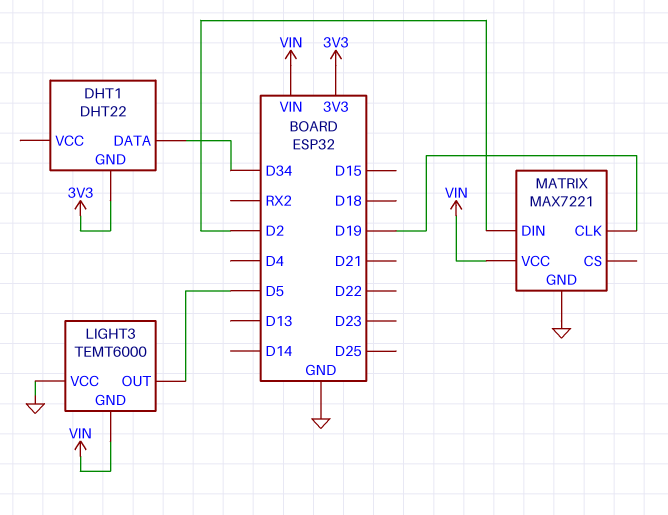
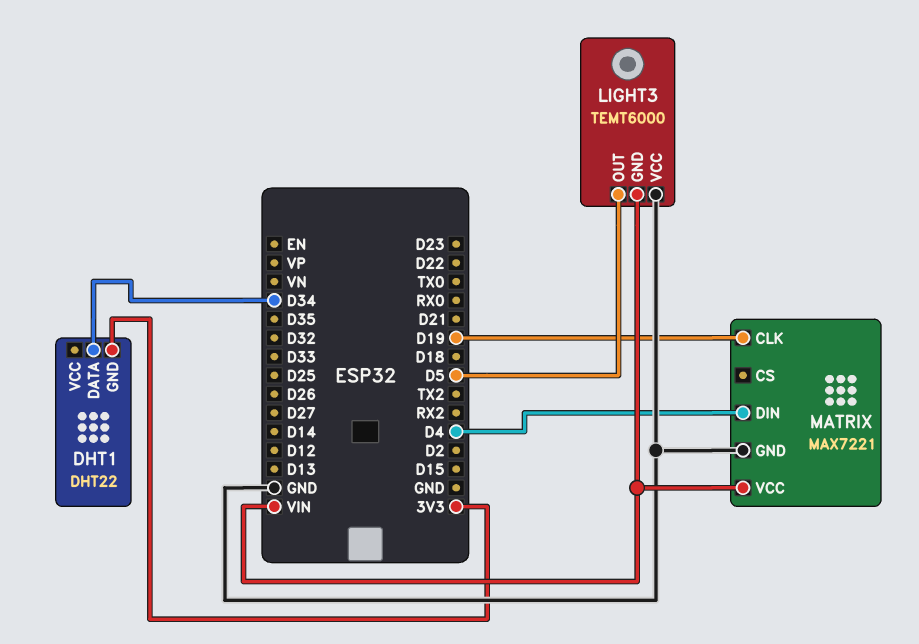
MATRIX pin DIN: D2 -> D4

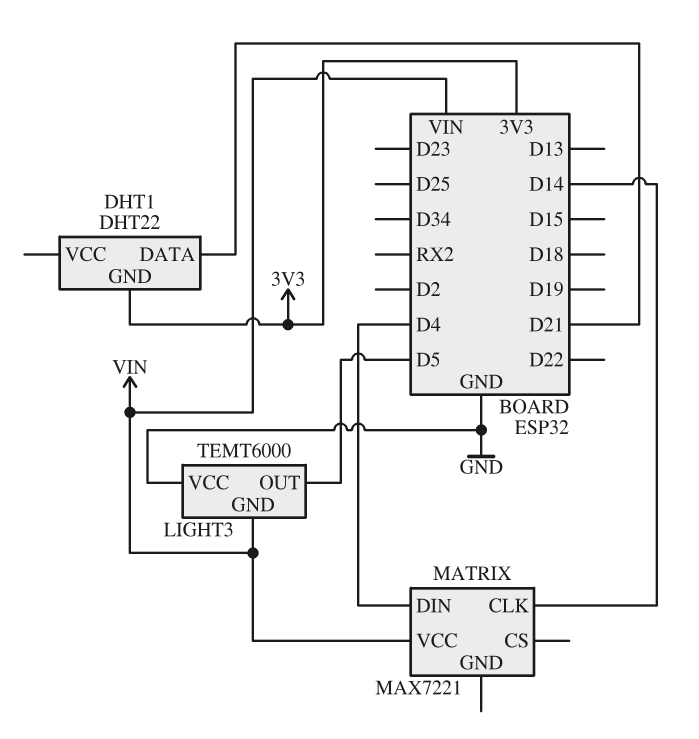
DHT1 pin DATA: D34 -> D21
MATRIX pin CLK: D19 -> D14
MATRIX pin GND: GND -> none

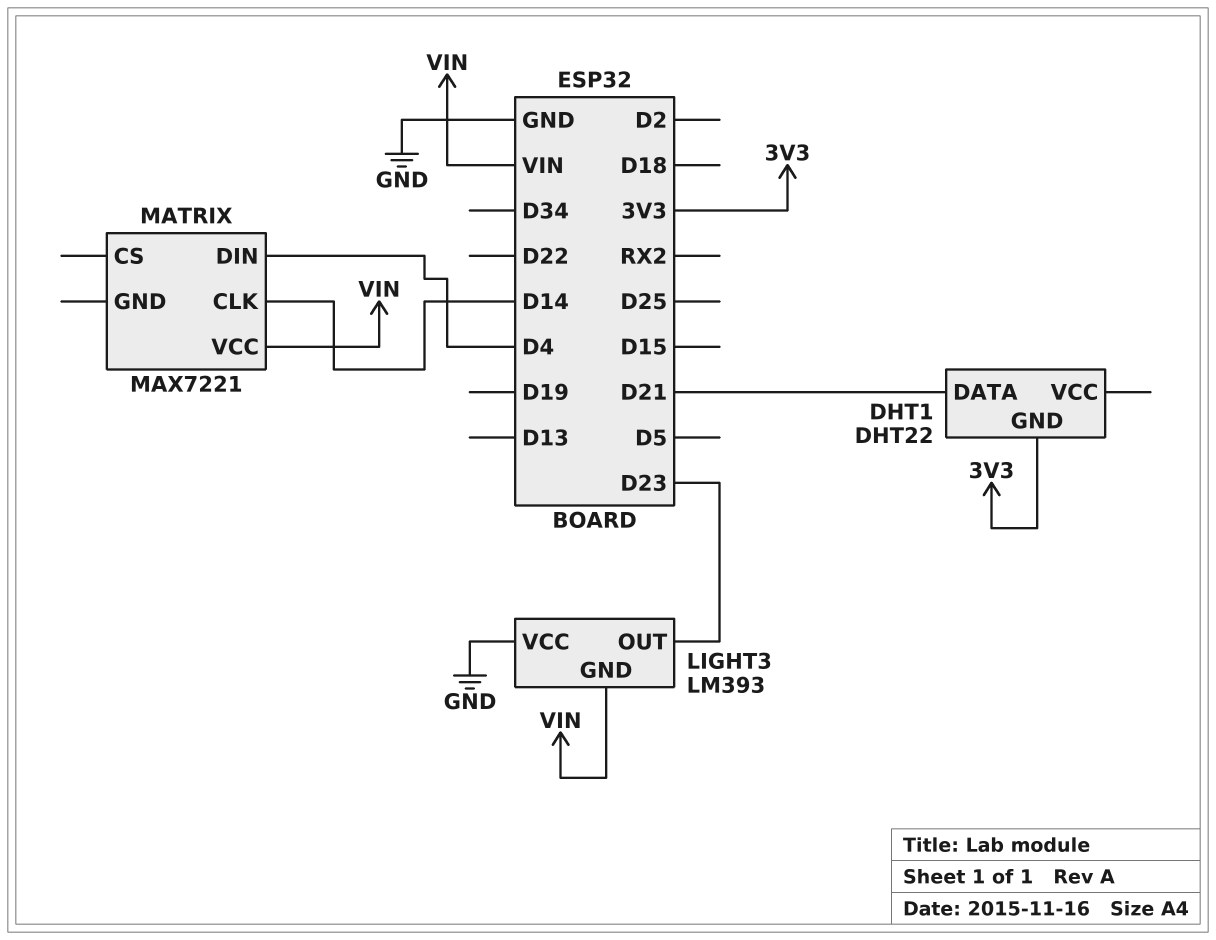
LIGHT3: TEMT6000 -> LM393
LIGHT3 pin OUT: D5 -> D23

